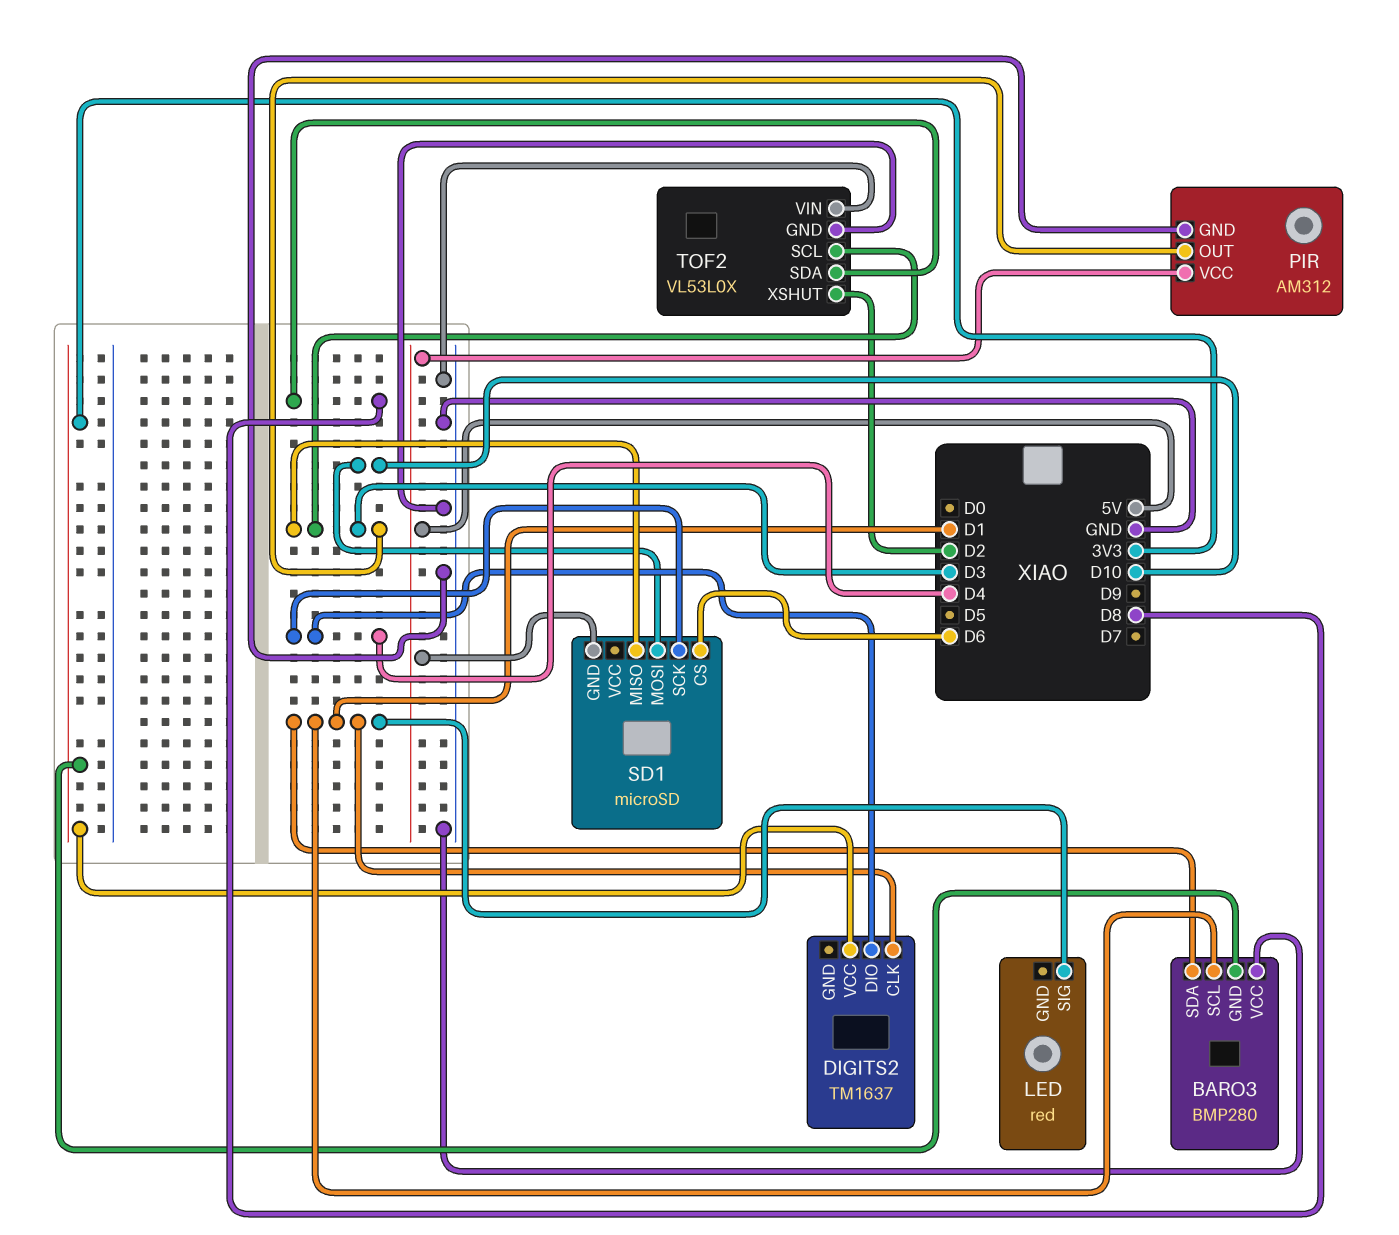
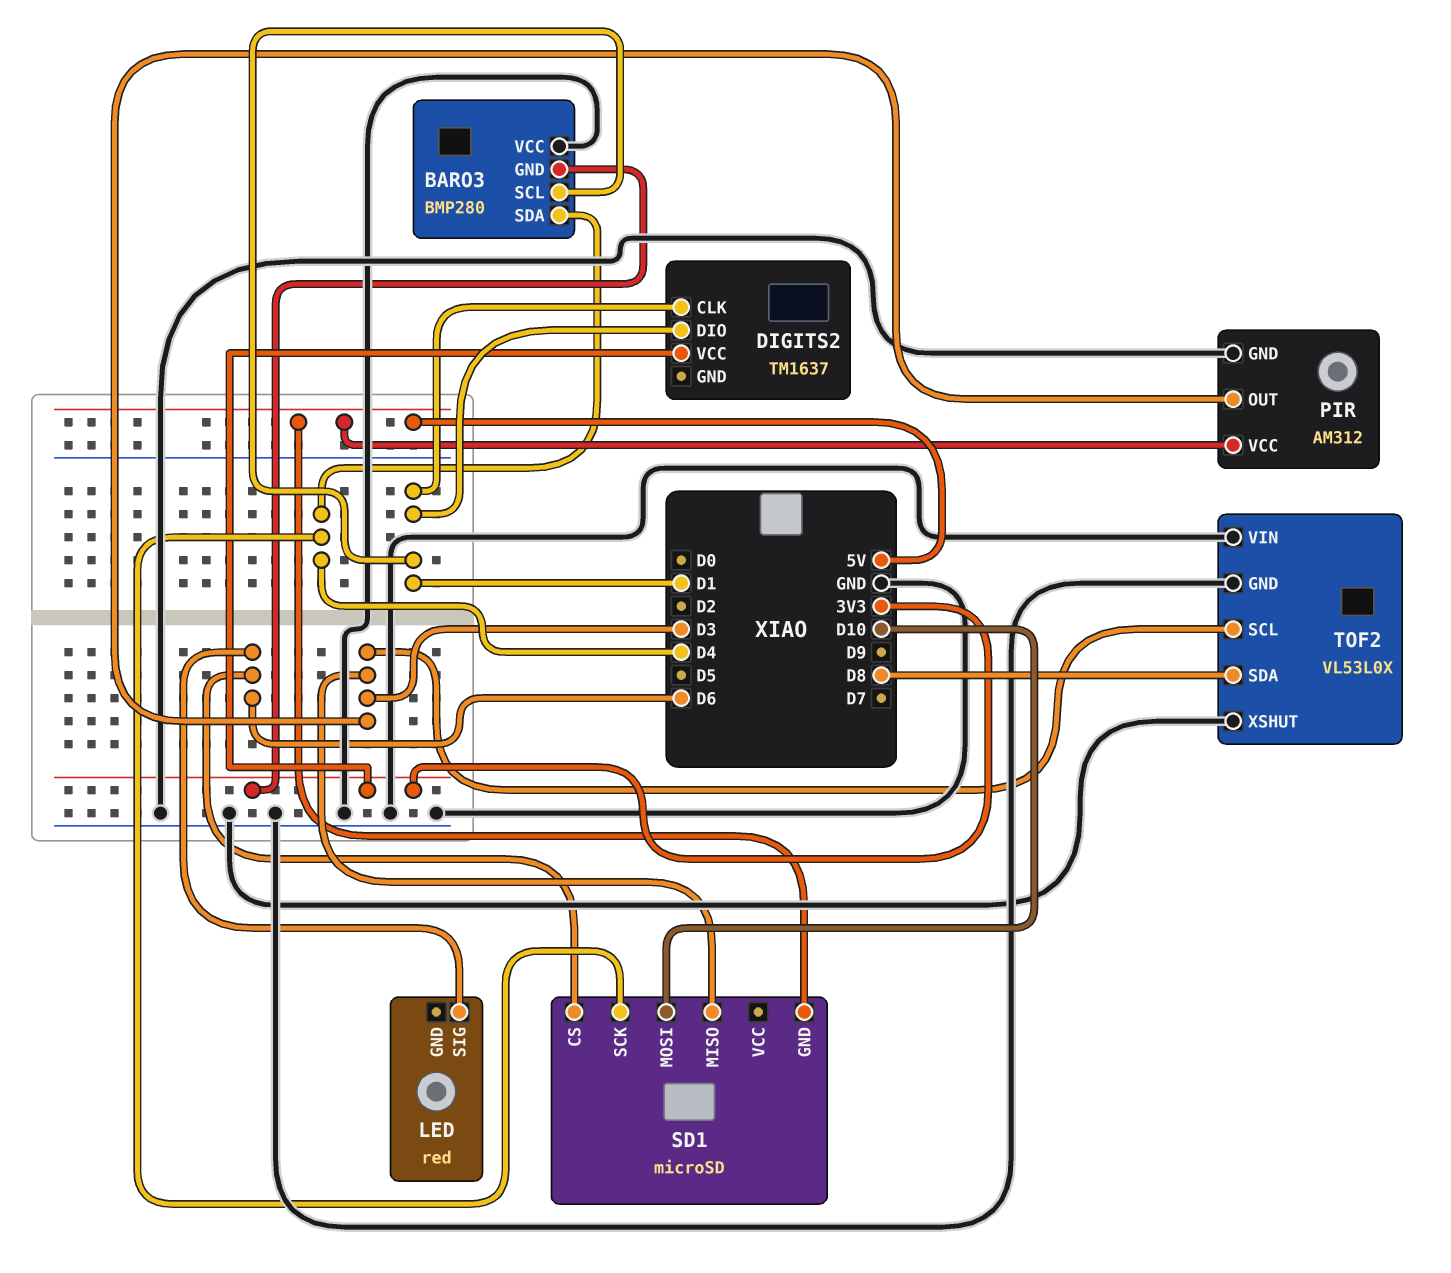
BARO3 pin SDA: D1 -> D4
DIGITS2 pin DIO: D4 -> D1
LED pin SIG: D1 -> D6
TOF2 pin XSHUT: D2 -> GND

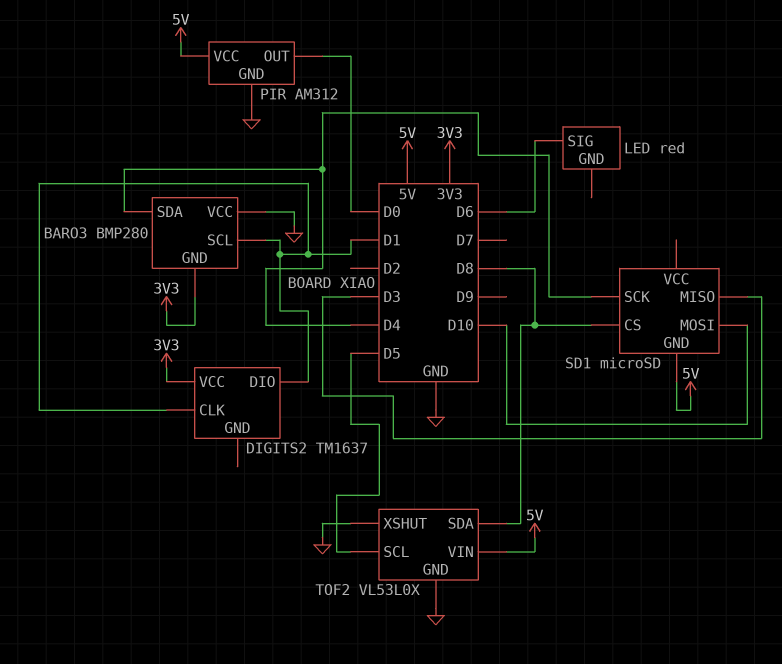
PIR pin OUT: D3 -> D0
SD1 pin CS: D6 -> D8
TOF2 pin SCL: D3 -> D5
TOF2 pin VIN: GND -> 5V

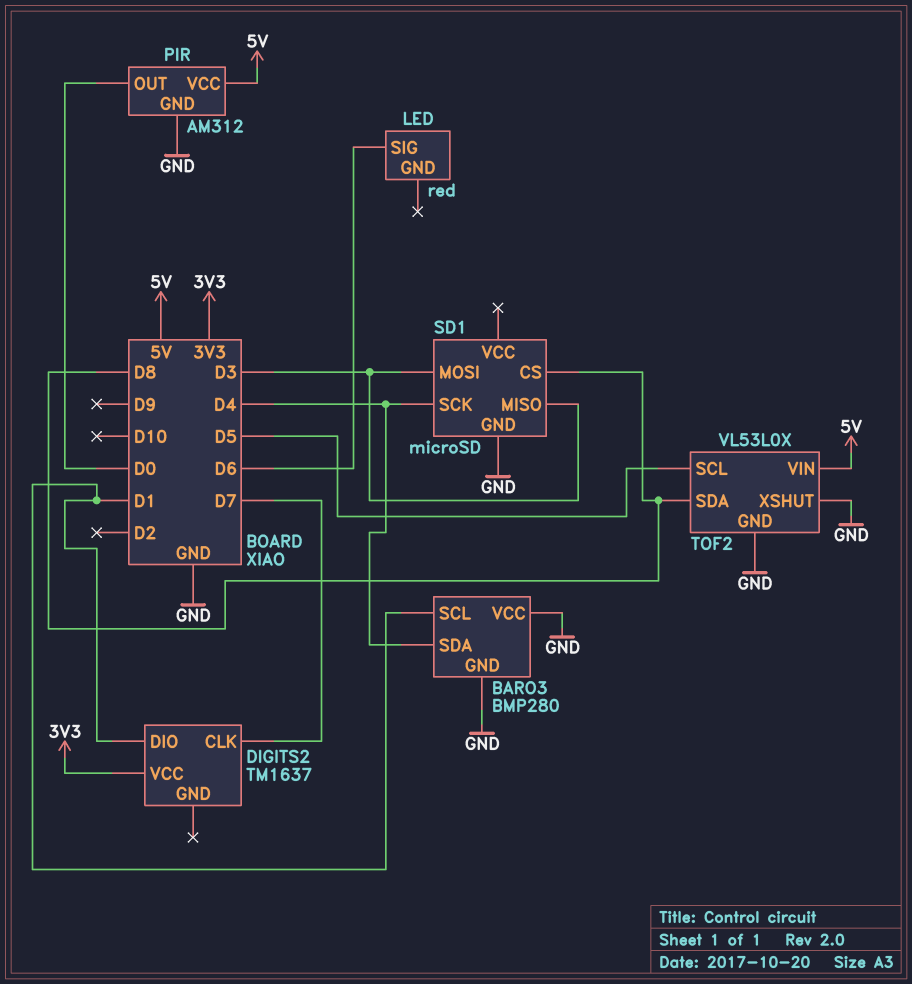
BARO3 pin GND: 3V3 -> GND
DIGITS2 pin CLK: D1 -> D7
SD1 pin GND: 5V -> GND
SD1 pin MOSI: D10 -> D3

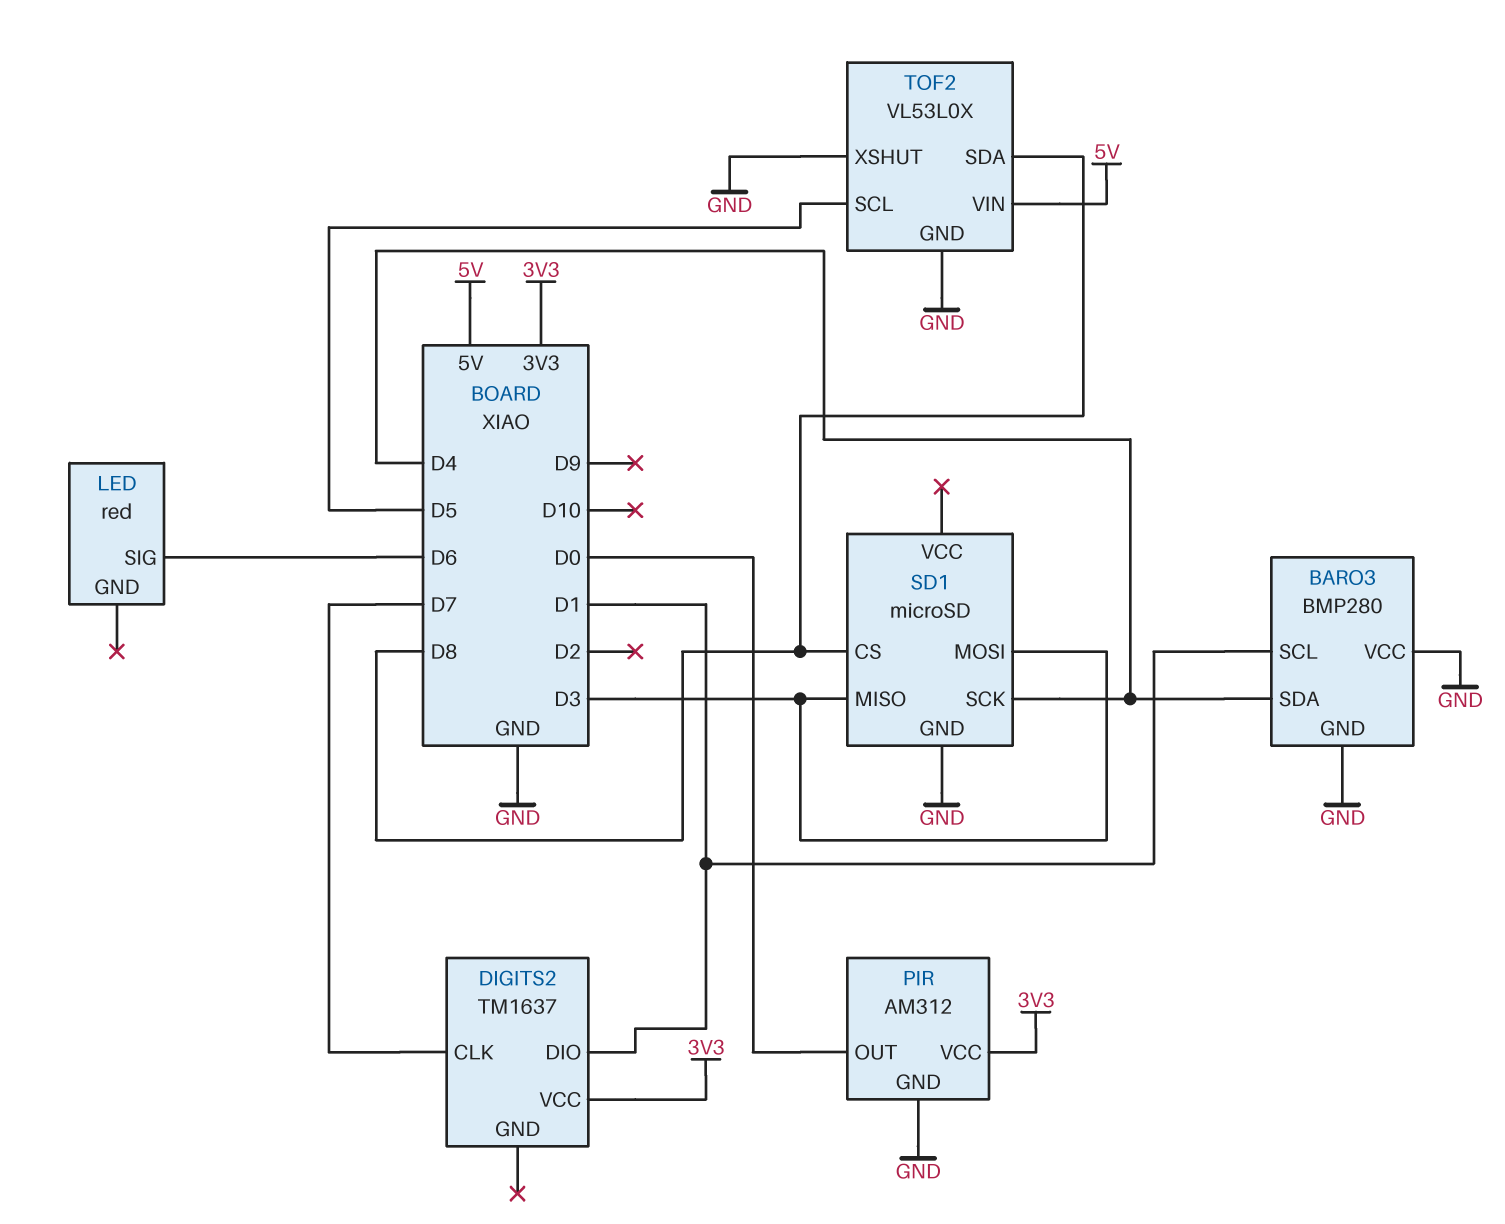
PIR pin VCC: 5V -> 3V3

